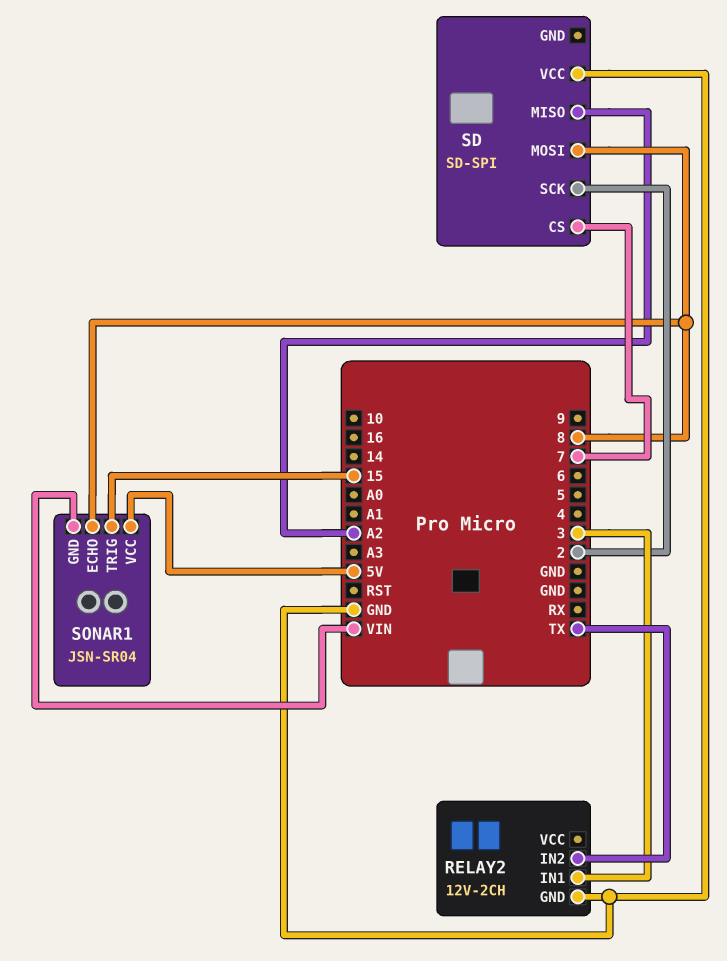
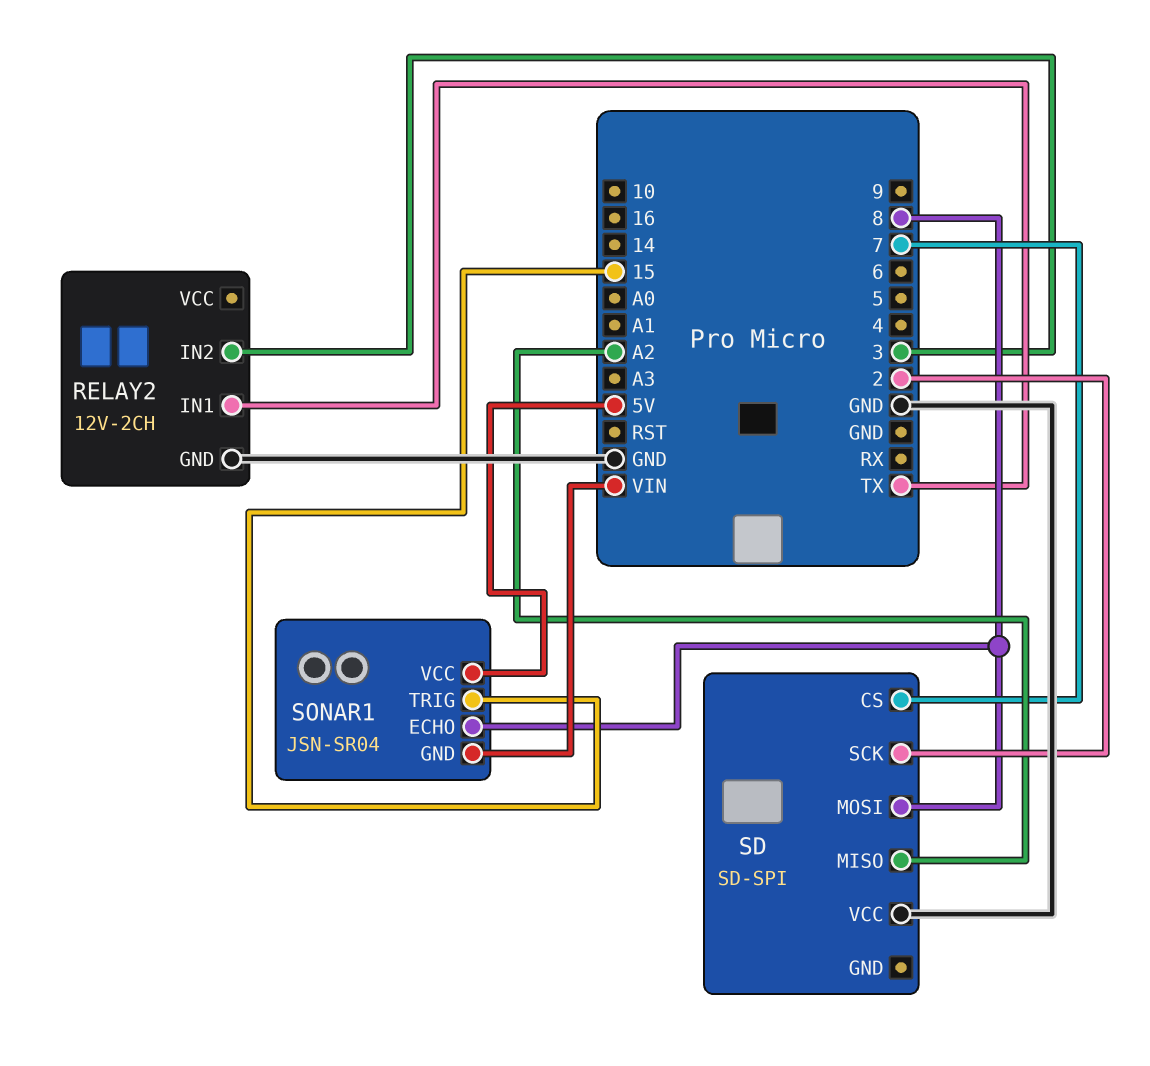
RELAY2 pin IN1: 3 -> TX
RELAY2 pin IN2: TX -> 3

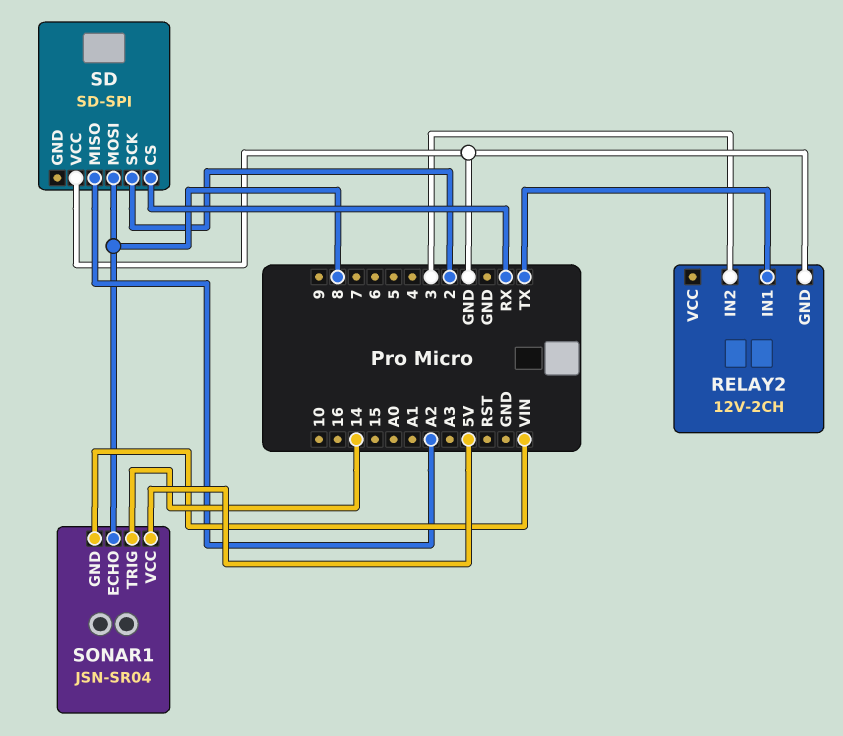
SD pin CS: 7 -> RX
SONAR1 pin TRIG: 15 -> 14

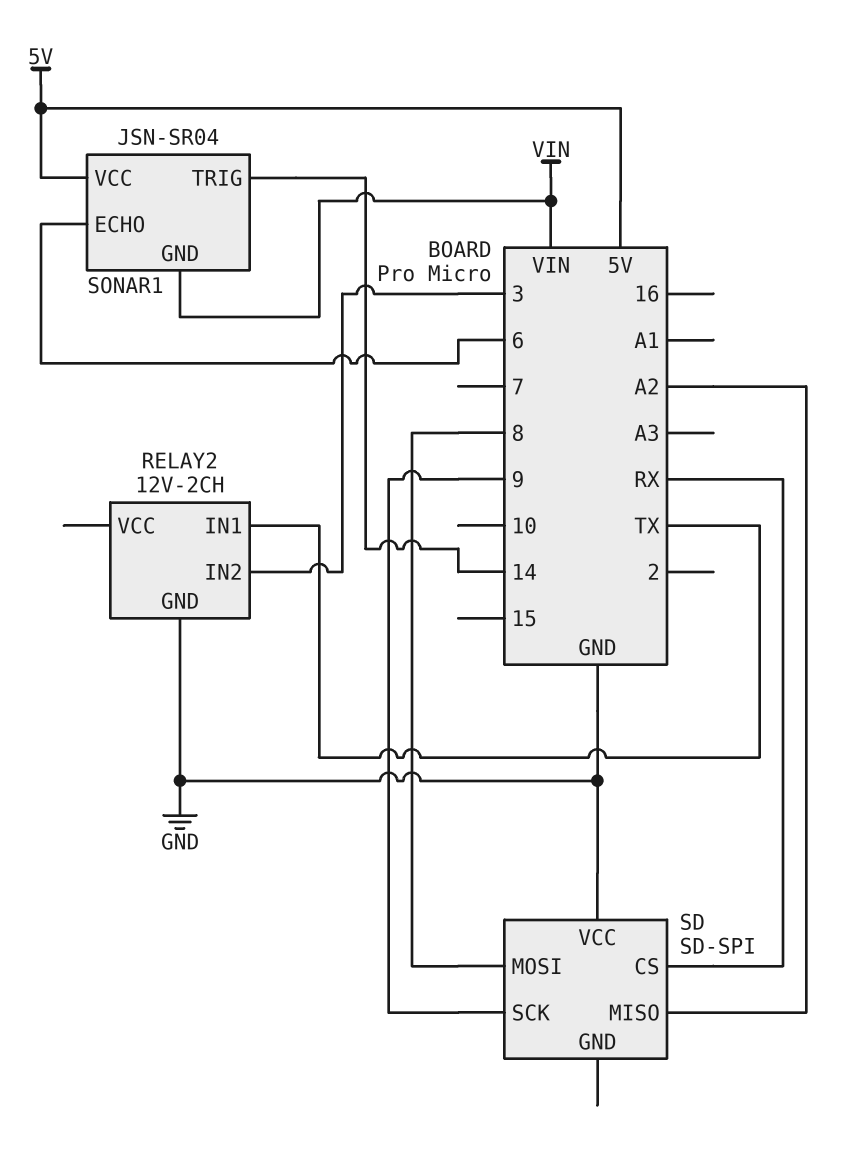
SD pin SCK: 2 -> 9
SONAR1 pin ECHO: 8 -> 6

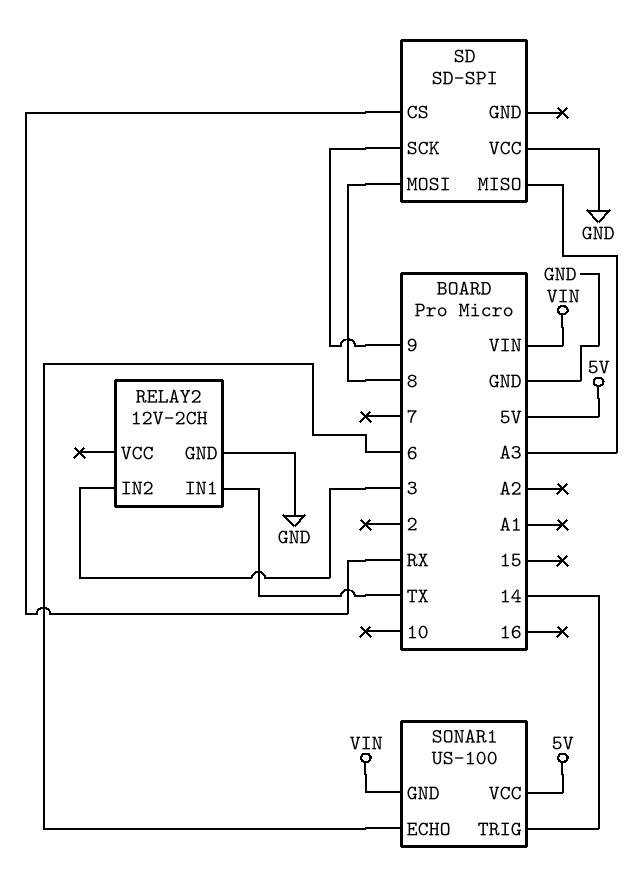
SD pin MISO: A2 -> A3
SONAR1: JSN-SR04 -> US-100

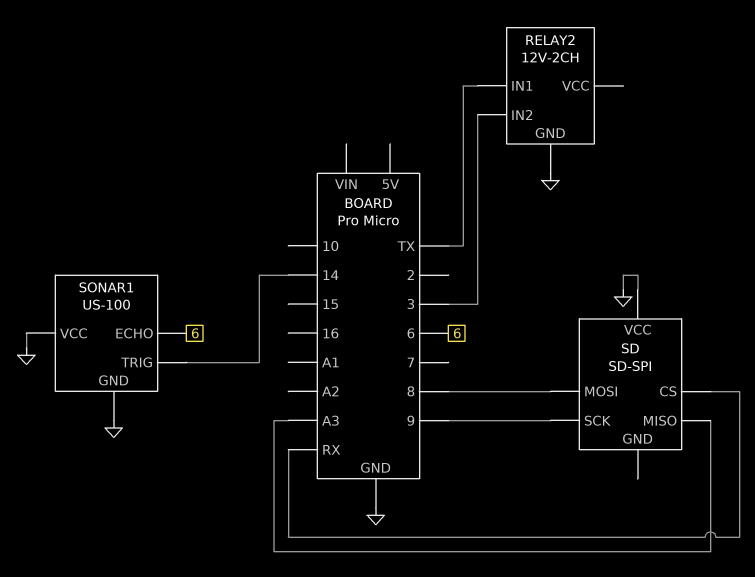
SONAR1 pin GND: VIN -> GND
SONAR1 pin VCC: 5V -> GND

